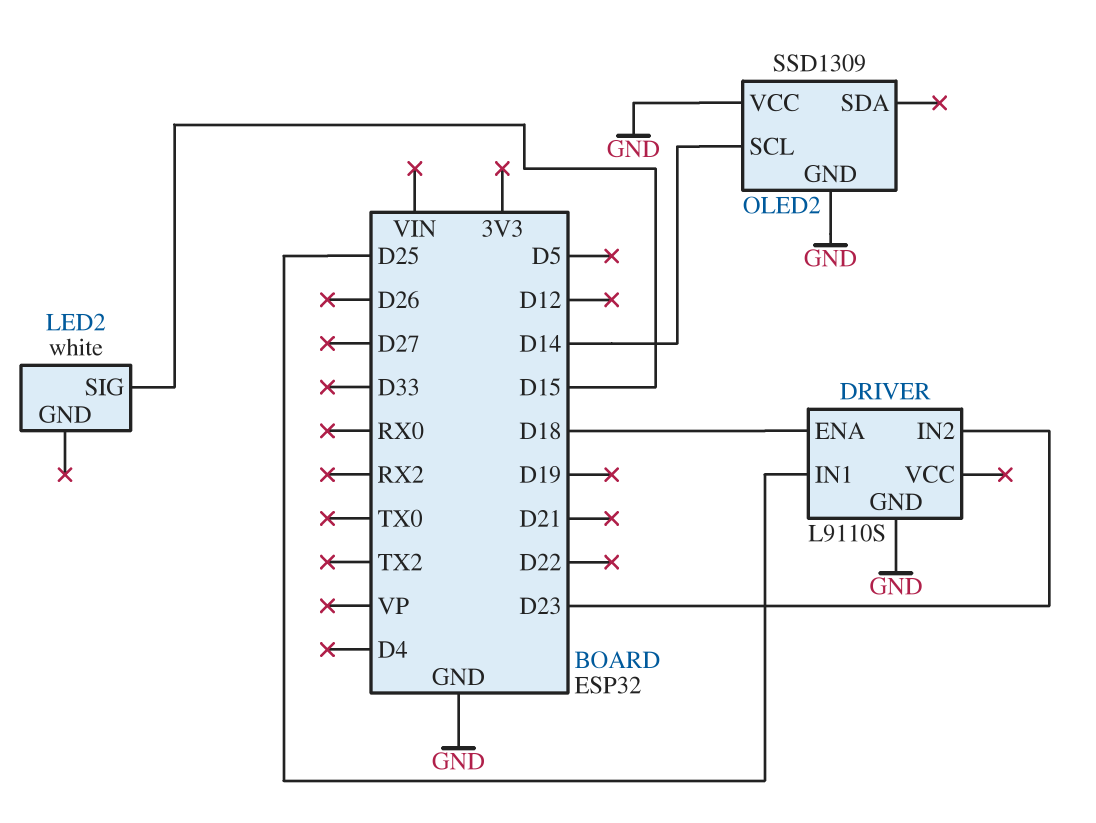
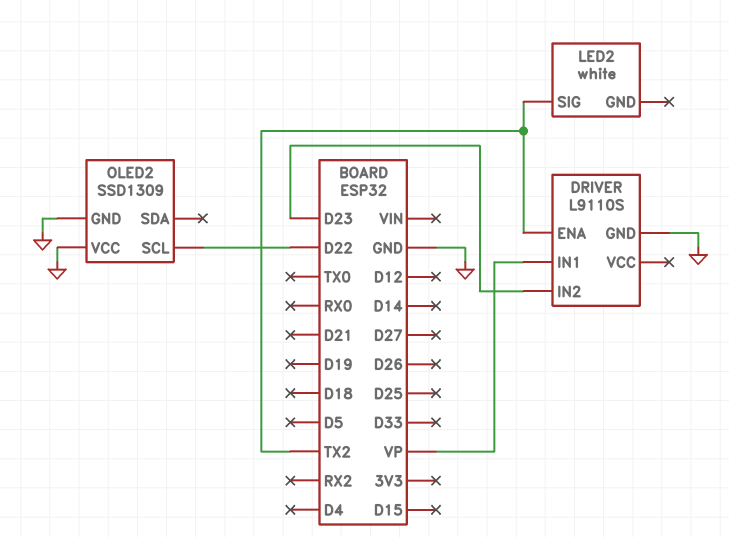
DRIVER pin ENA: D18 -> TX2
DRIVER pin IN1: D25 -> VP
LED2 pin SIG: D15 -> TX2
OLED2 pin SCL: D14 -> D22

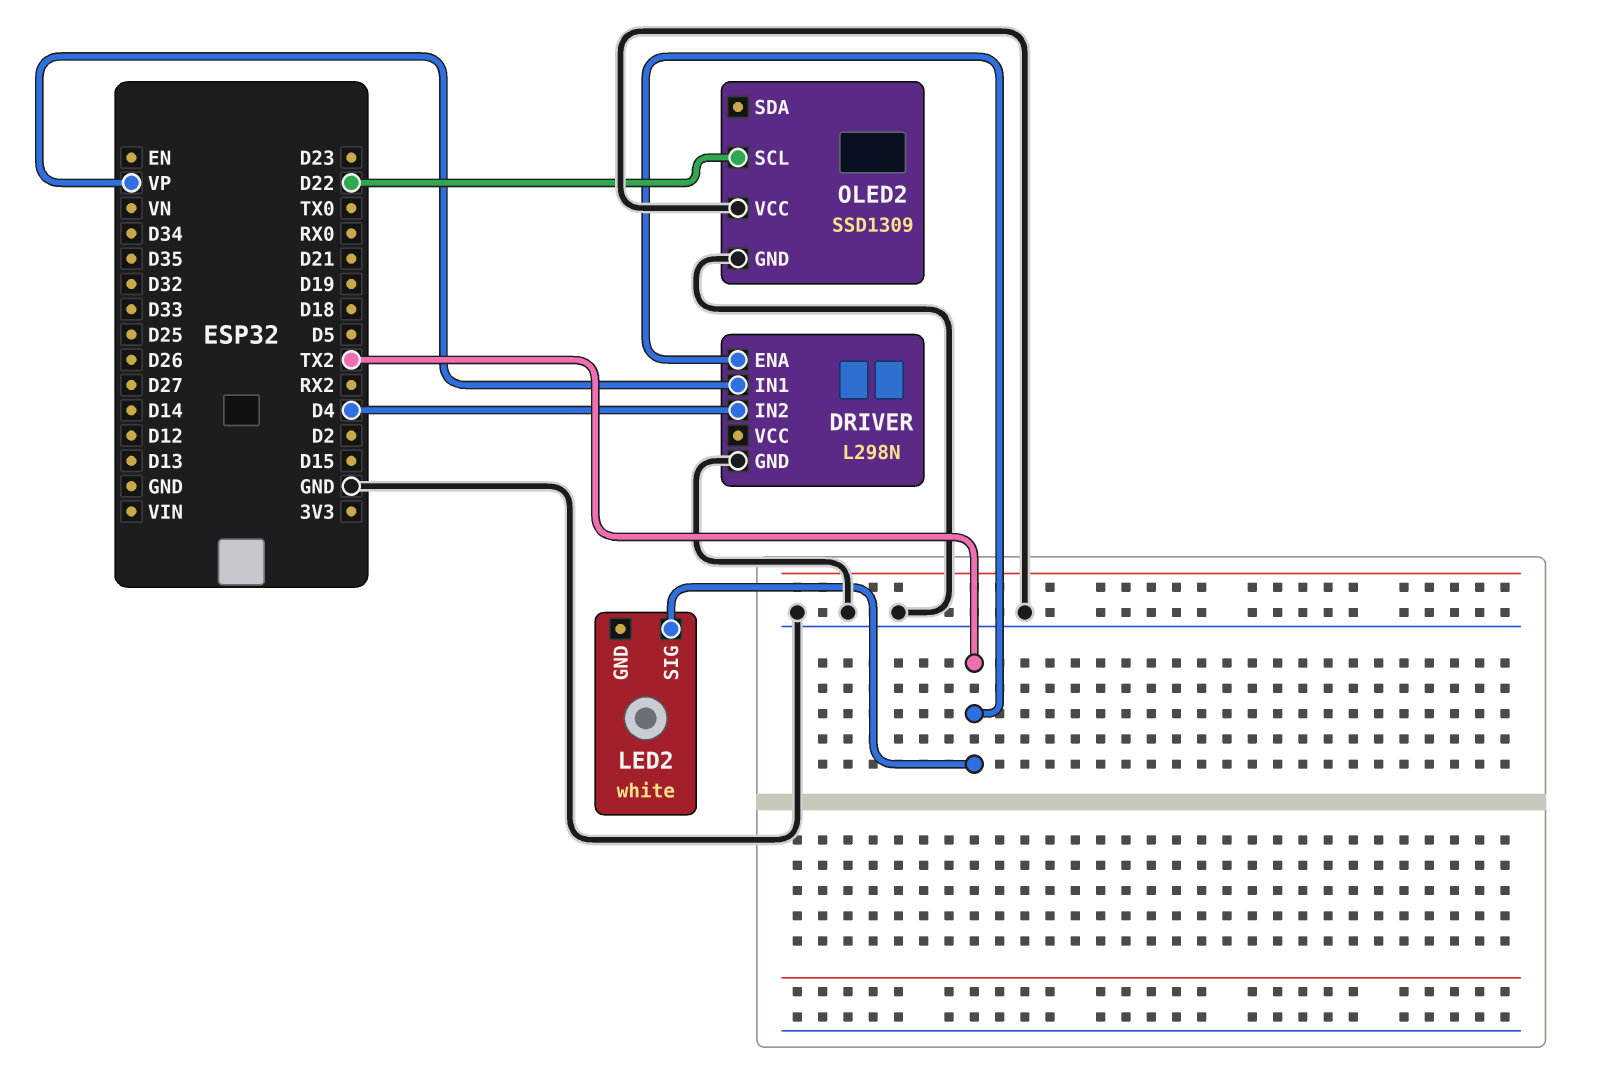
DRIVER: L9110S -> L298N
DRIVER pin IN2: D23 -> D4

